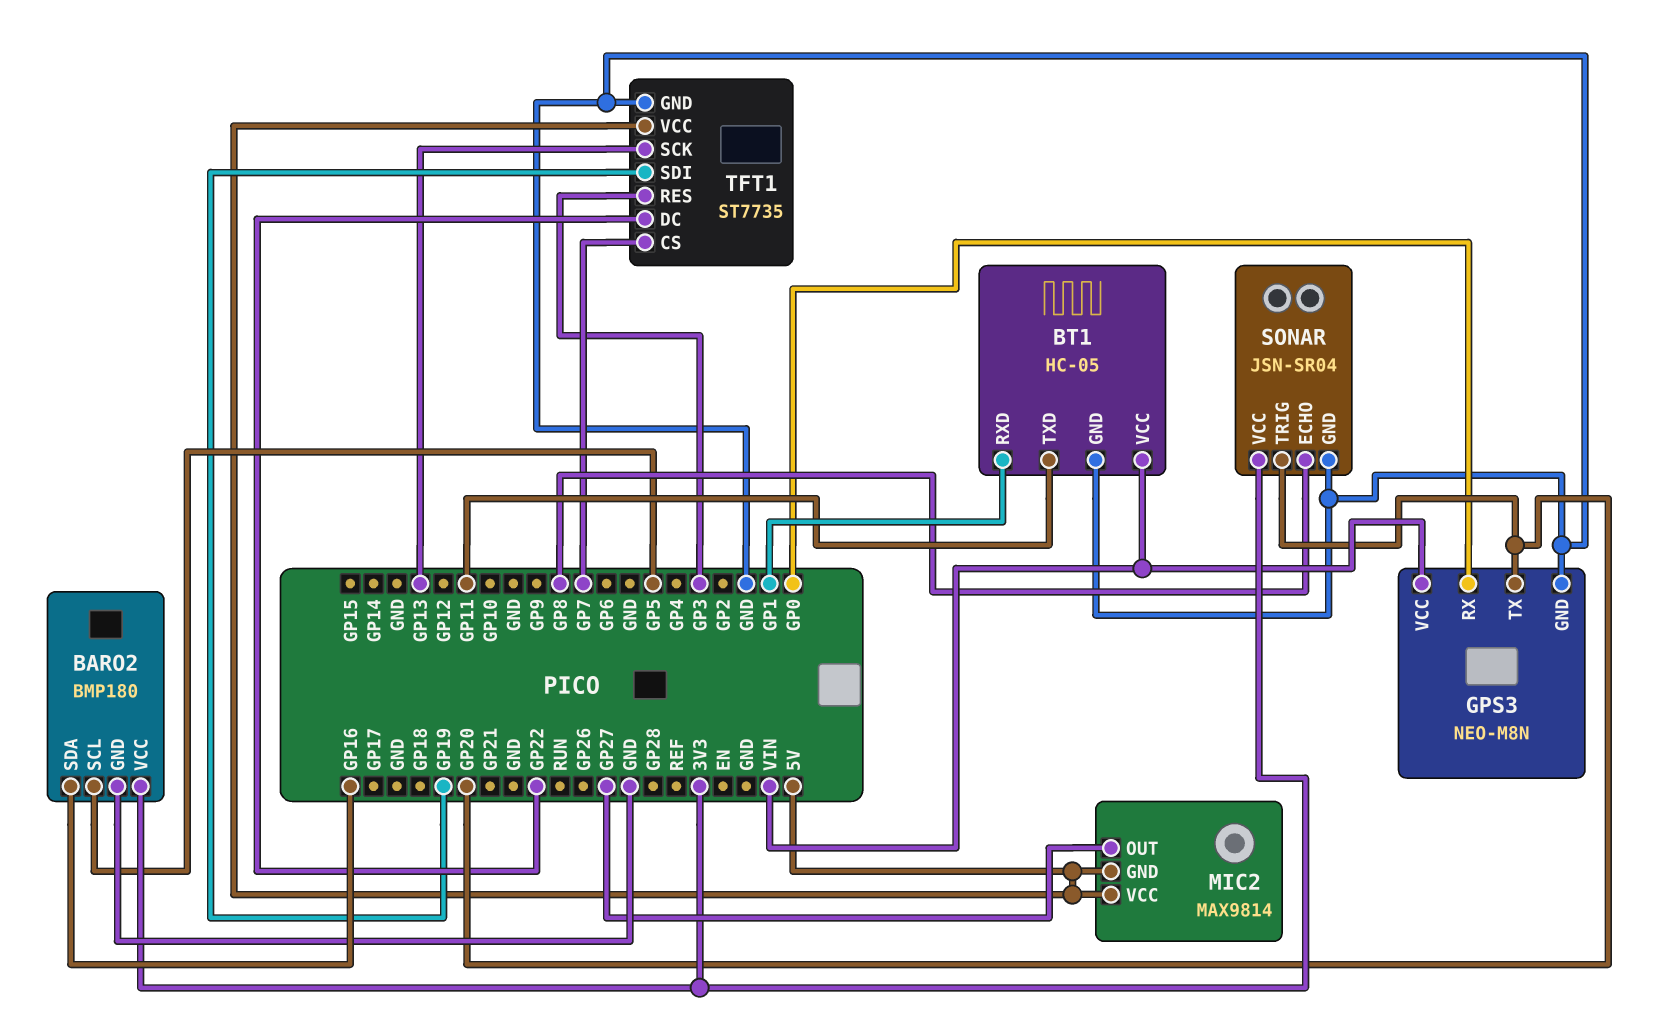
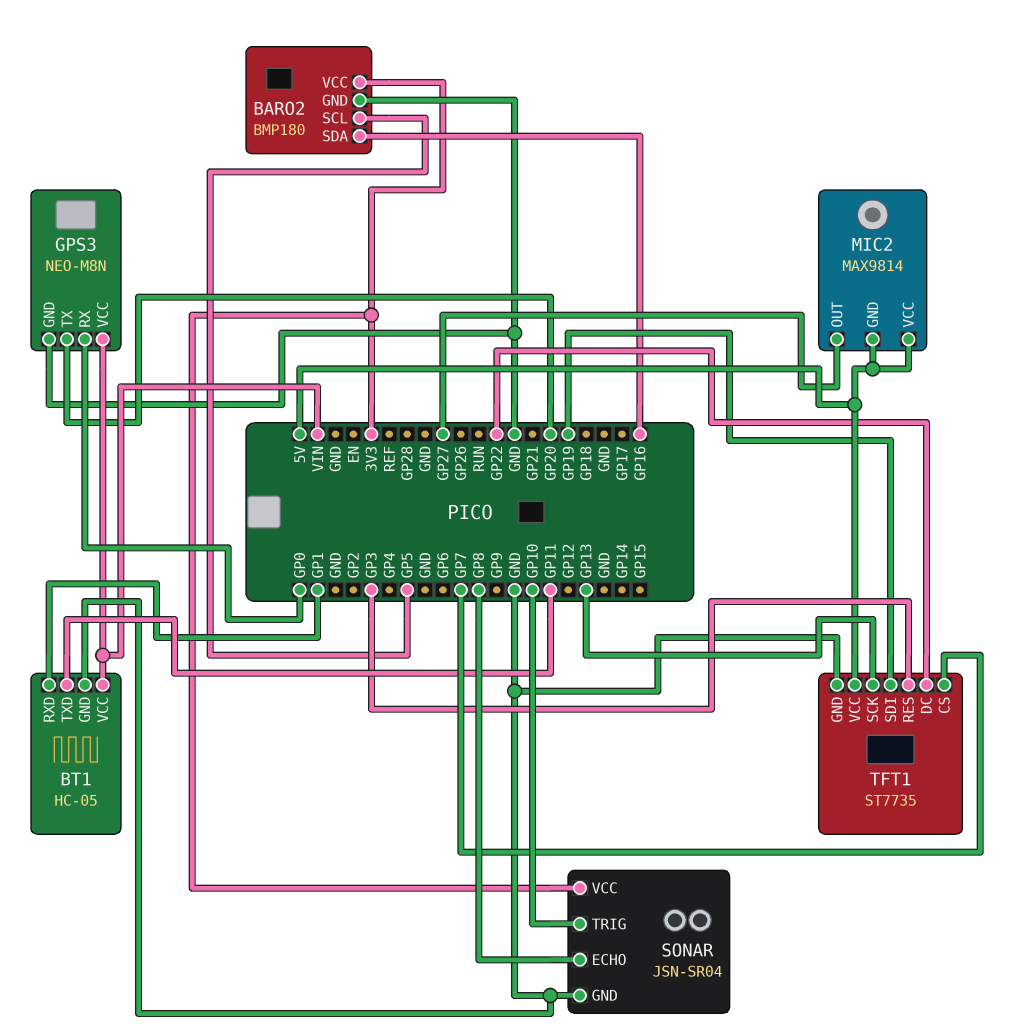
SONAR pin TRIG: GP20 -> GP10

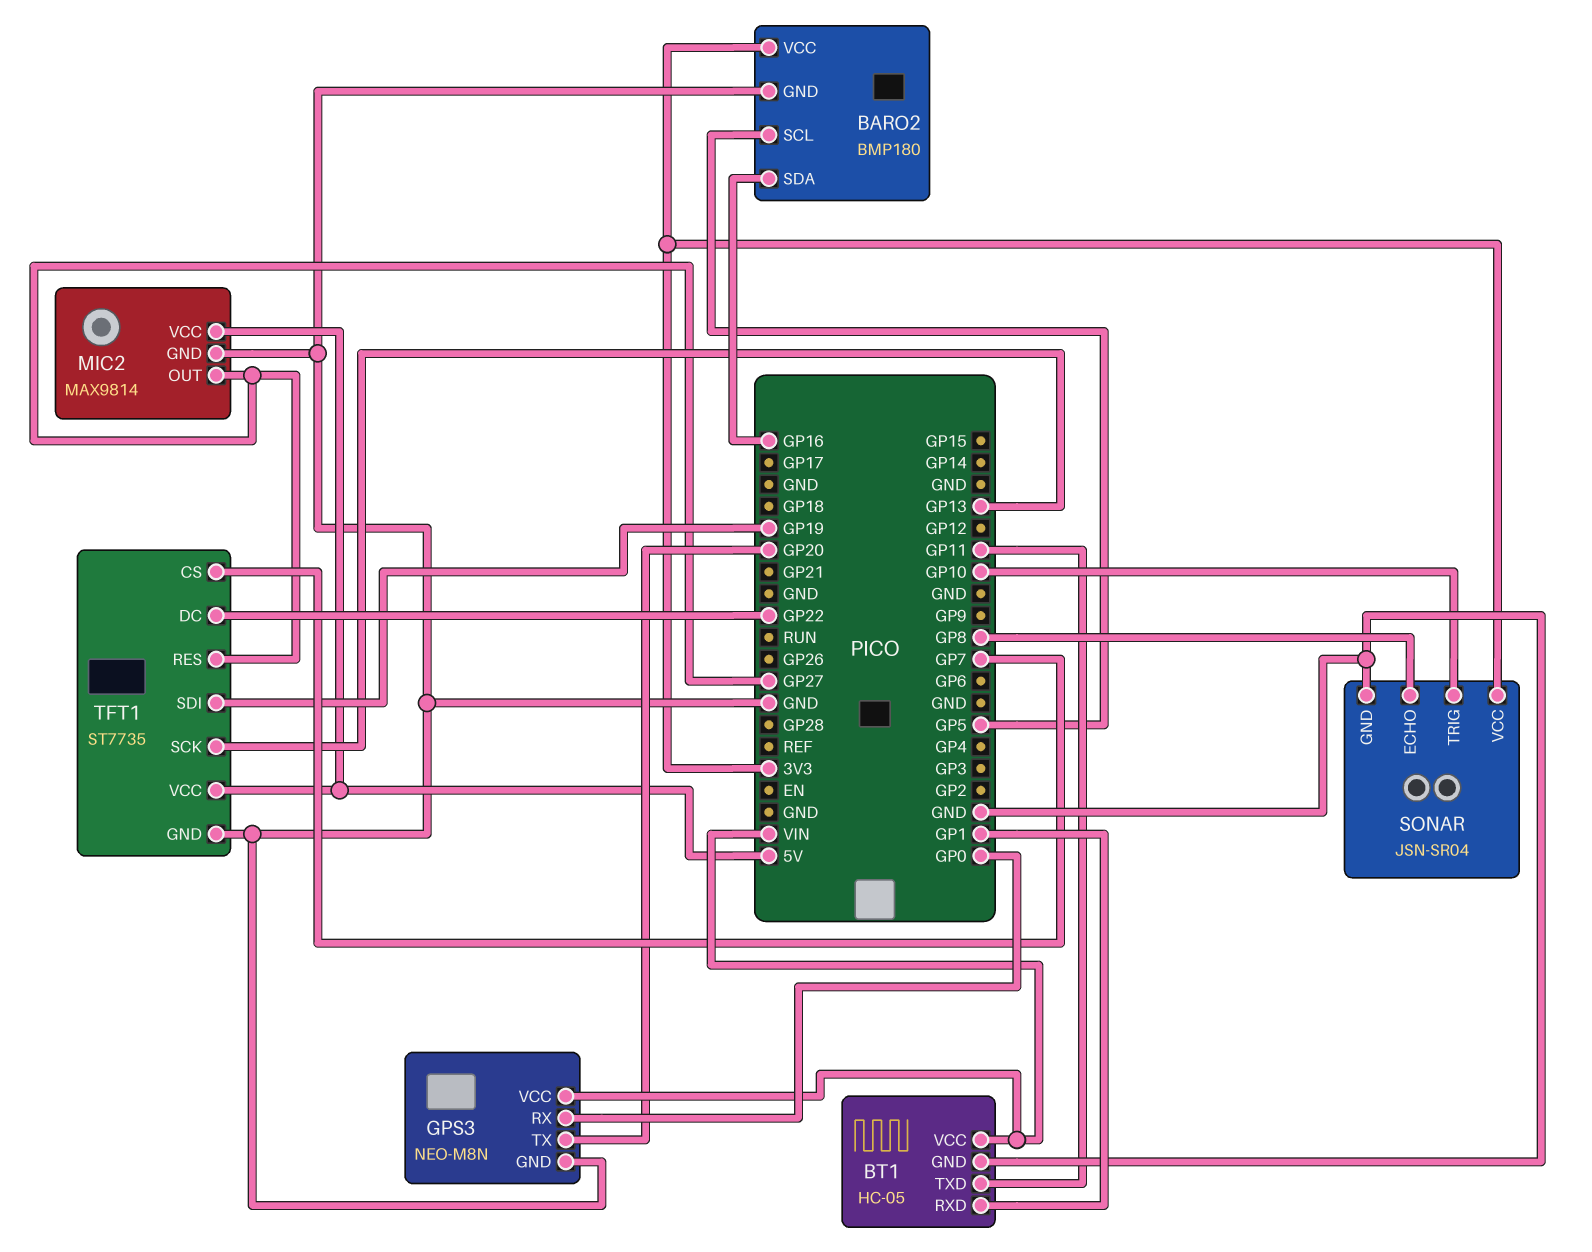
MIC2 pin GND: 5V -> GND
TFT1 pin RES: GP3 -> GP27

